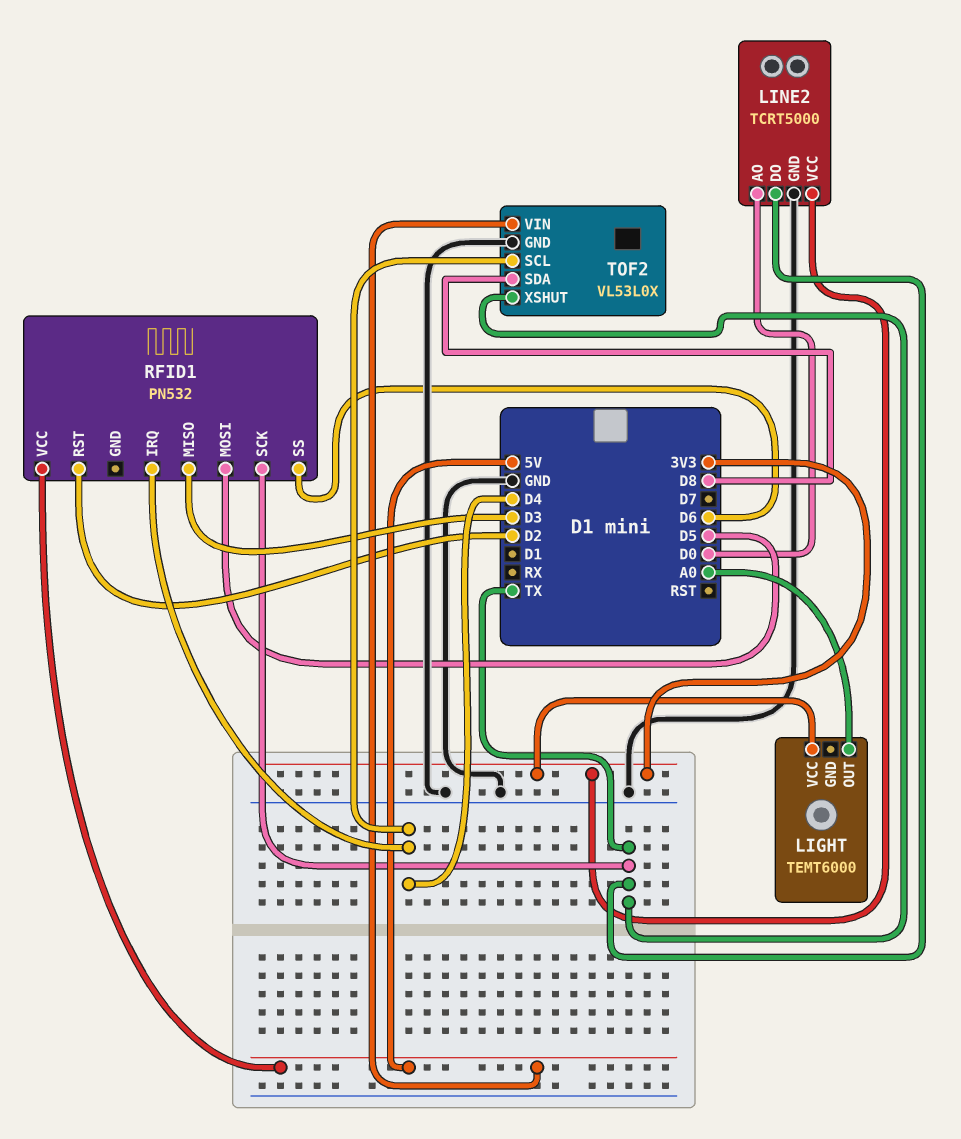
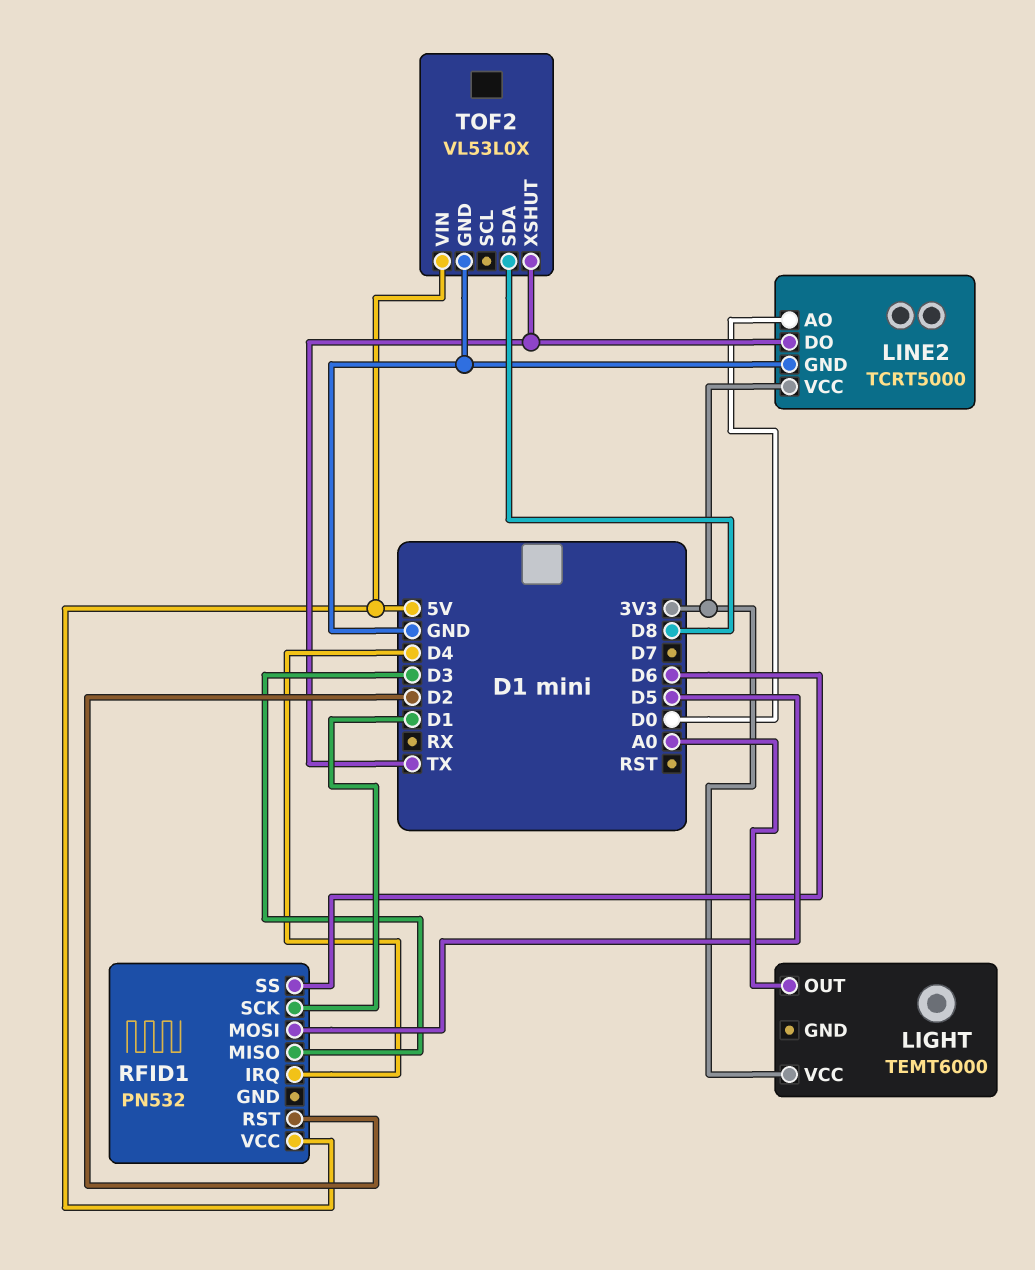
RFID1 pin SCK: TX -> D1
TOF2 pin SCL: D4 -> none

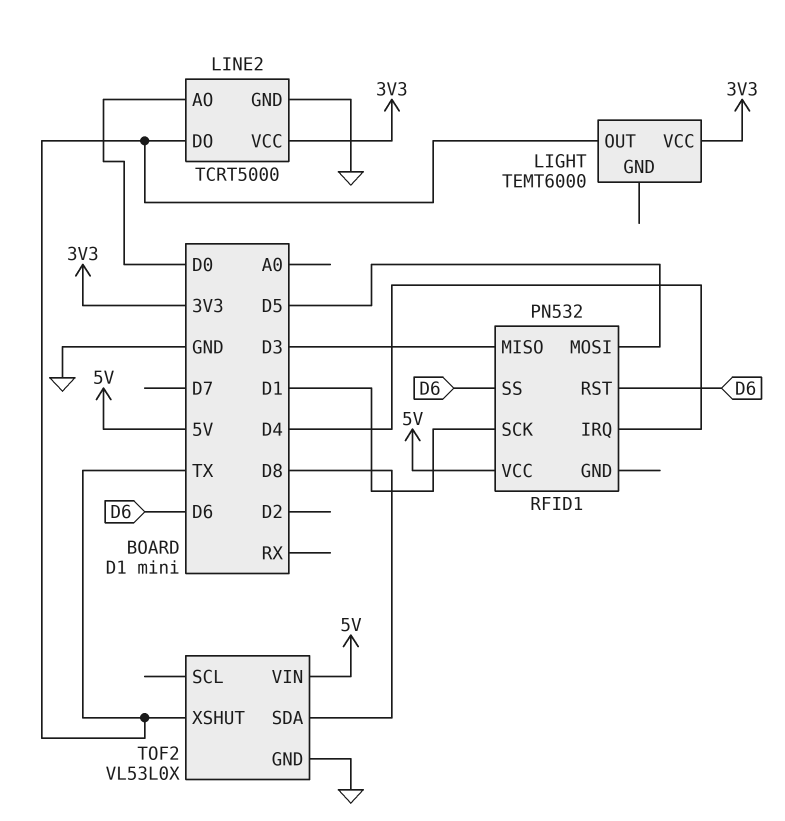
LIGHT pin OUT: A0 -> TX
RFID1 pin RST: D2 -> D6

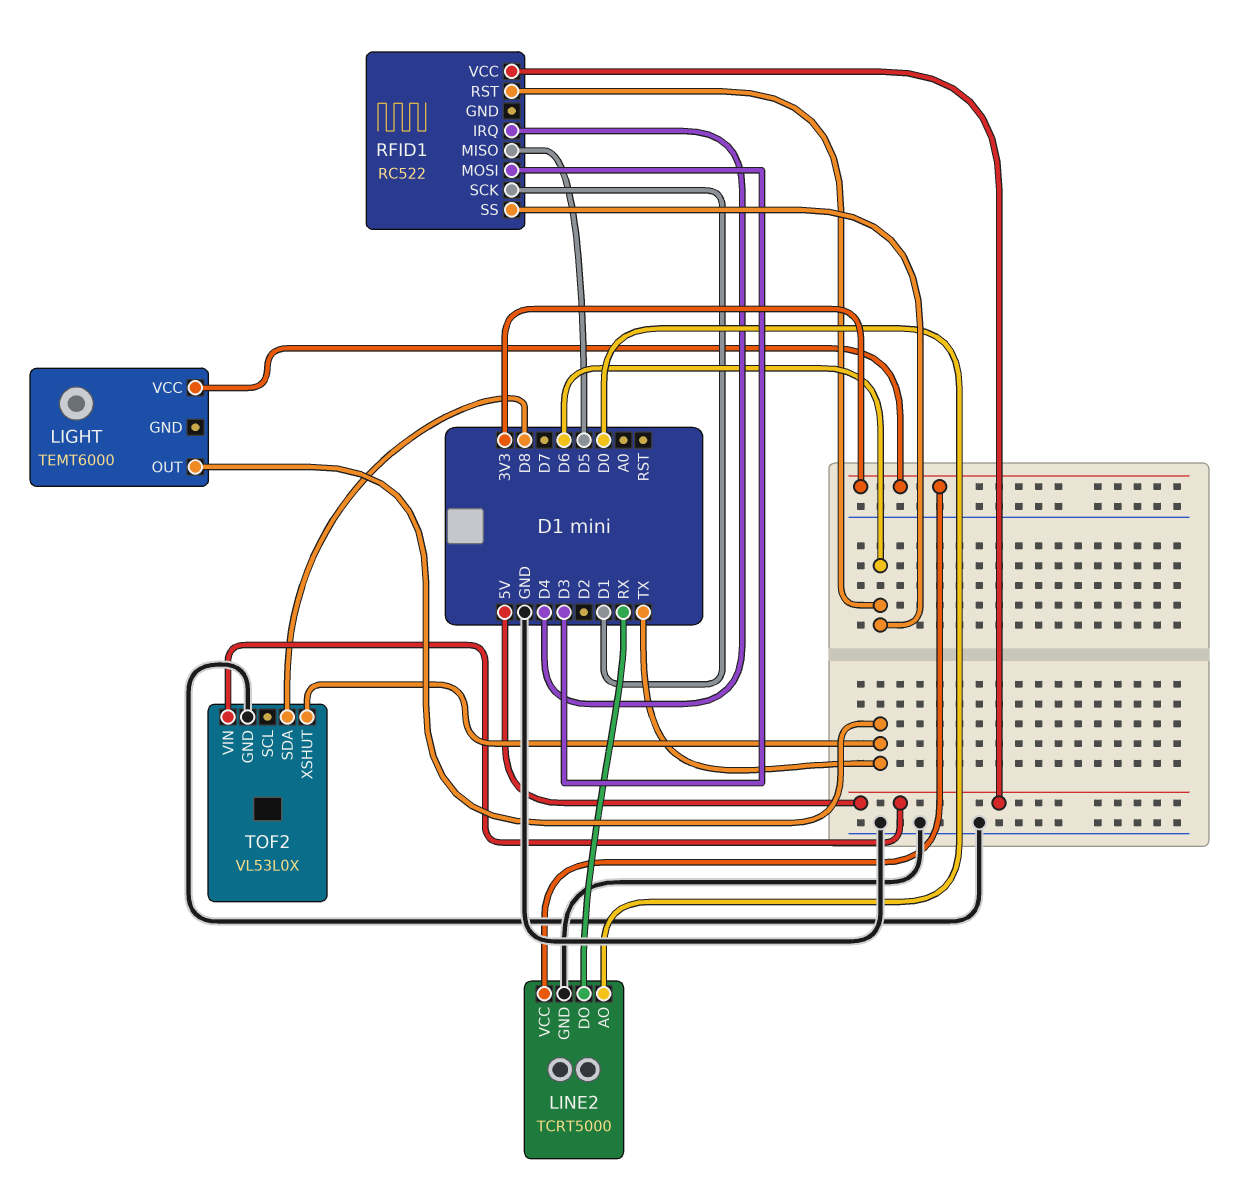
LINE2 pin DO: TX -> RX
RFID1: PN532 -> RC522
RFID1 pin MISO: D3 -> D5
RFID1 pin MOSI: D5 -> D3

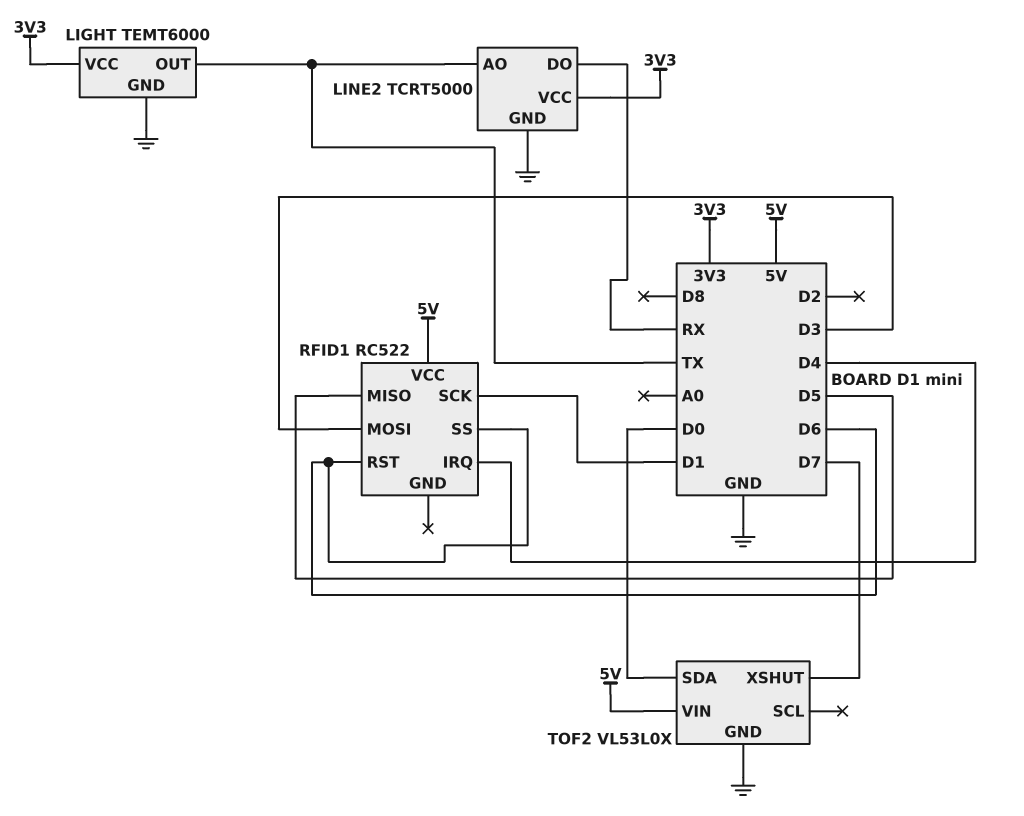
LIGHT pin GND: none -> GND
LINE2 pin AO: D0 -> TX
TOF2 pin SDA: D8 -> D0
TOF2 pin XSHUT: TX -> D7

